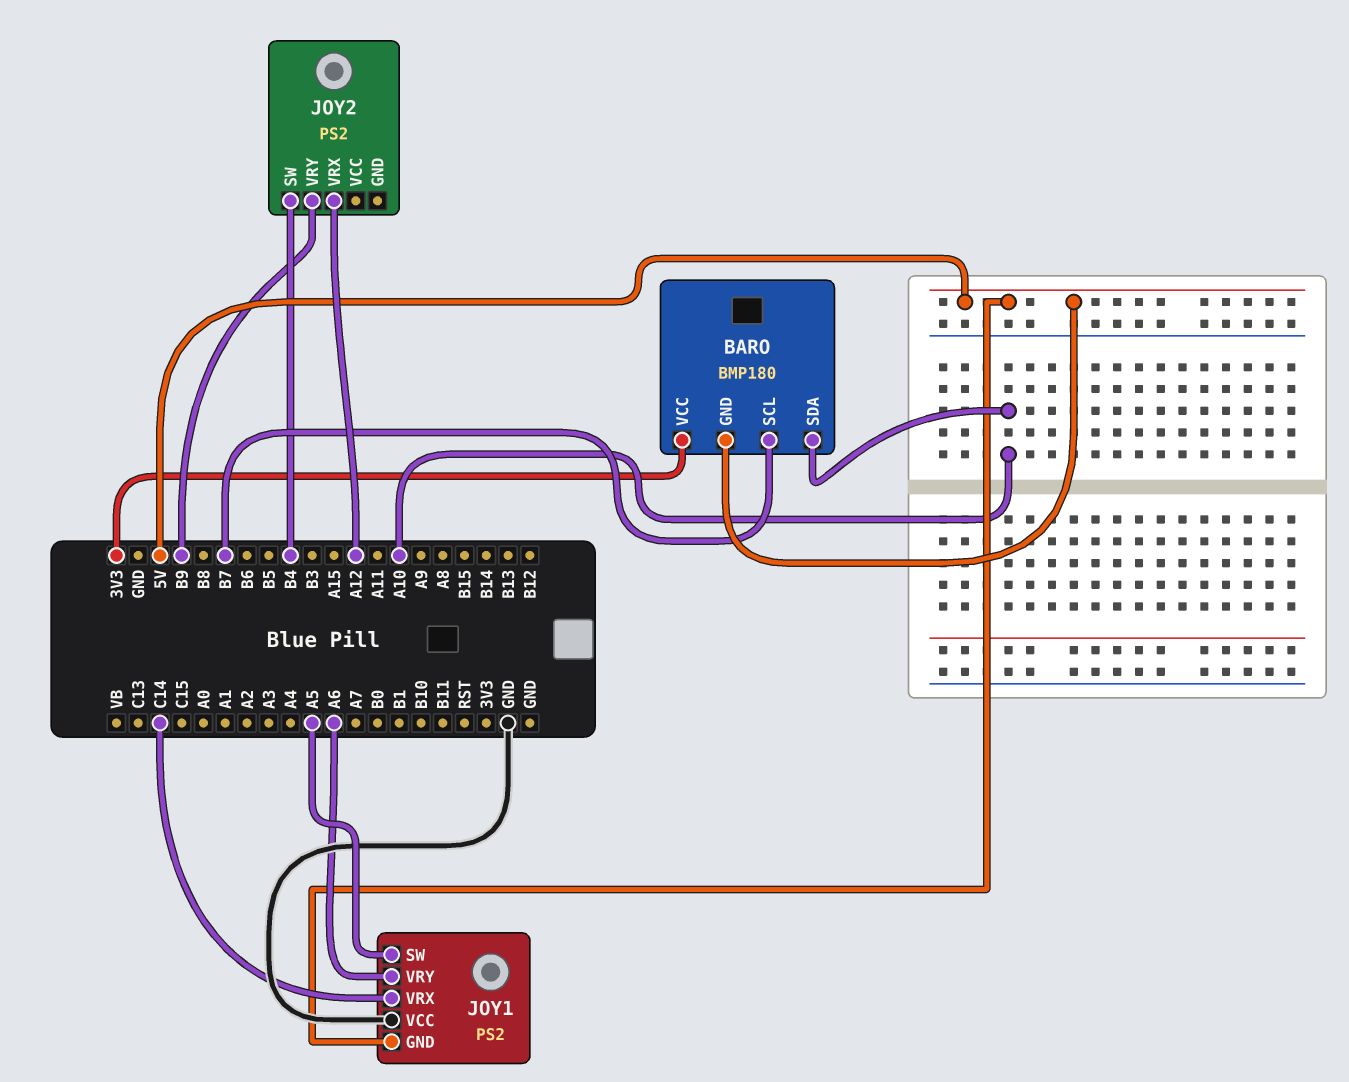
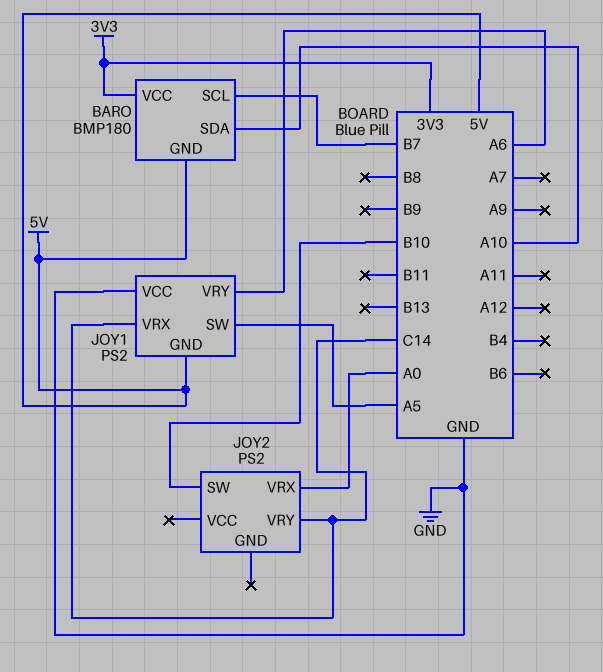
JOY2 pin SW: B4 -> B10
JOY2 pin VRX: A12 -> A0
JOY2 pin VRY: B9 -> C14

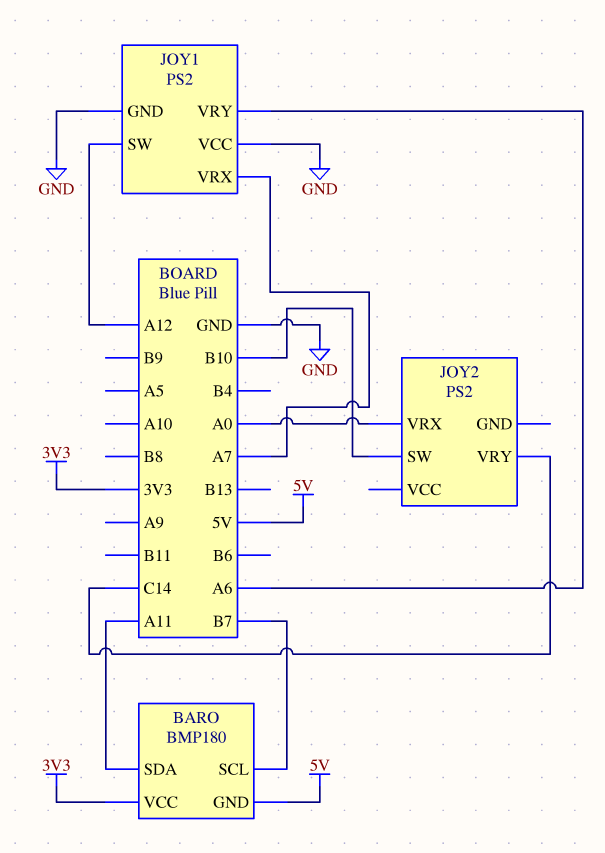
BARO pin SDA: A10 -> A11
JOY1 pin GND: 5V -> GND
JOY1 pin SW: A5 -> A12
JOY1 pin VRX: C14 -> A7

